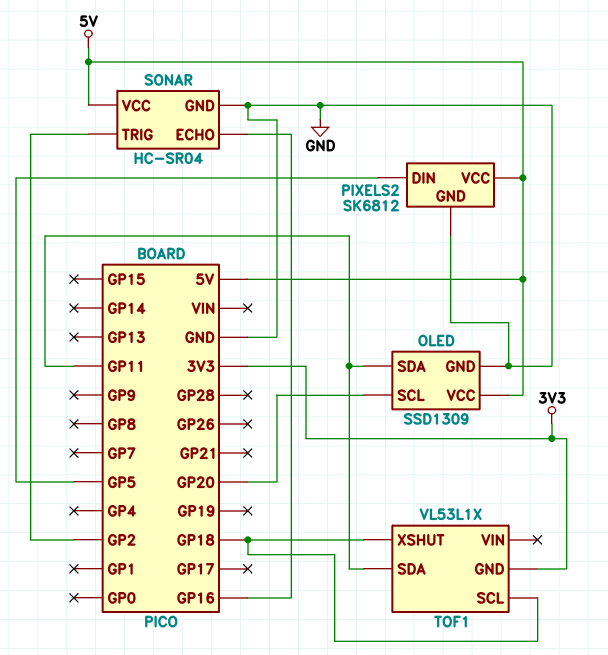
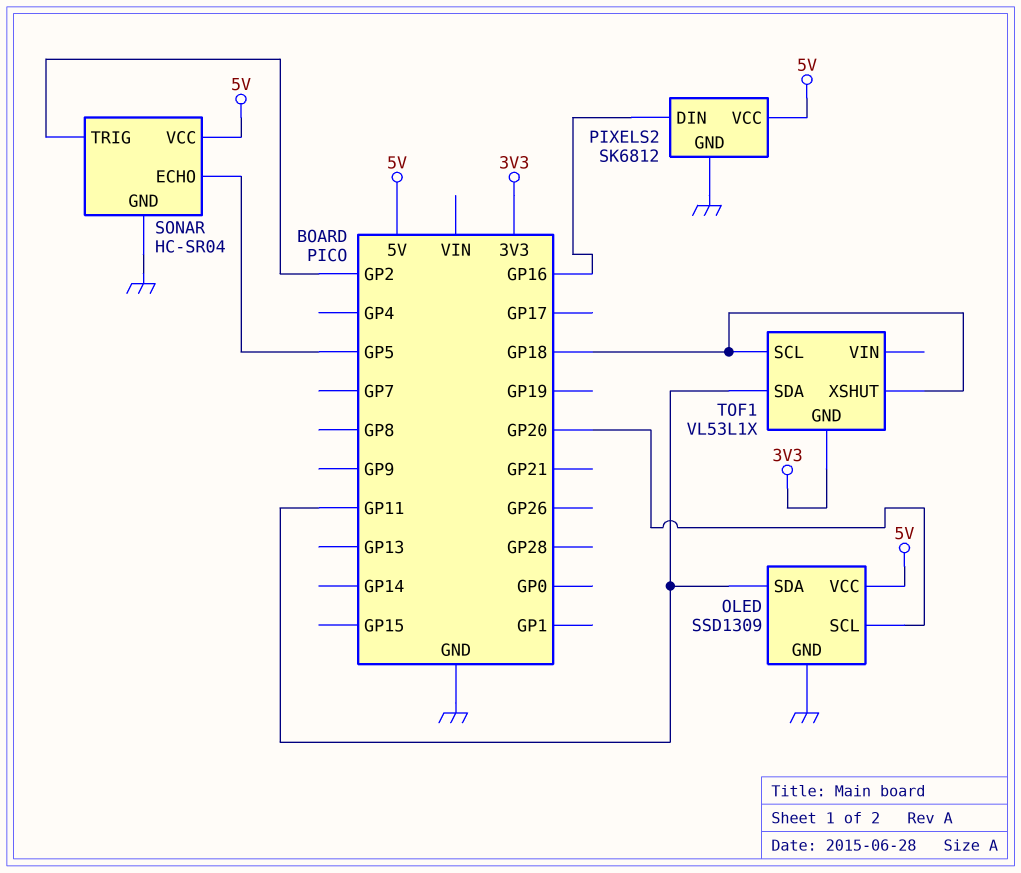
PIXELS2 pin DIN: GP5 -> GP16
SONAR pin ECHO: GP16 -> GP5

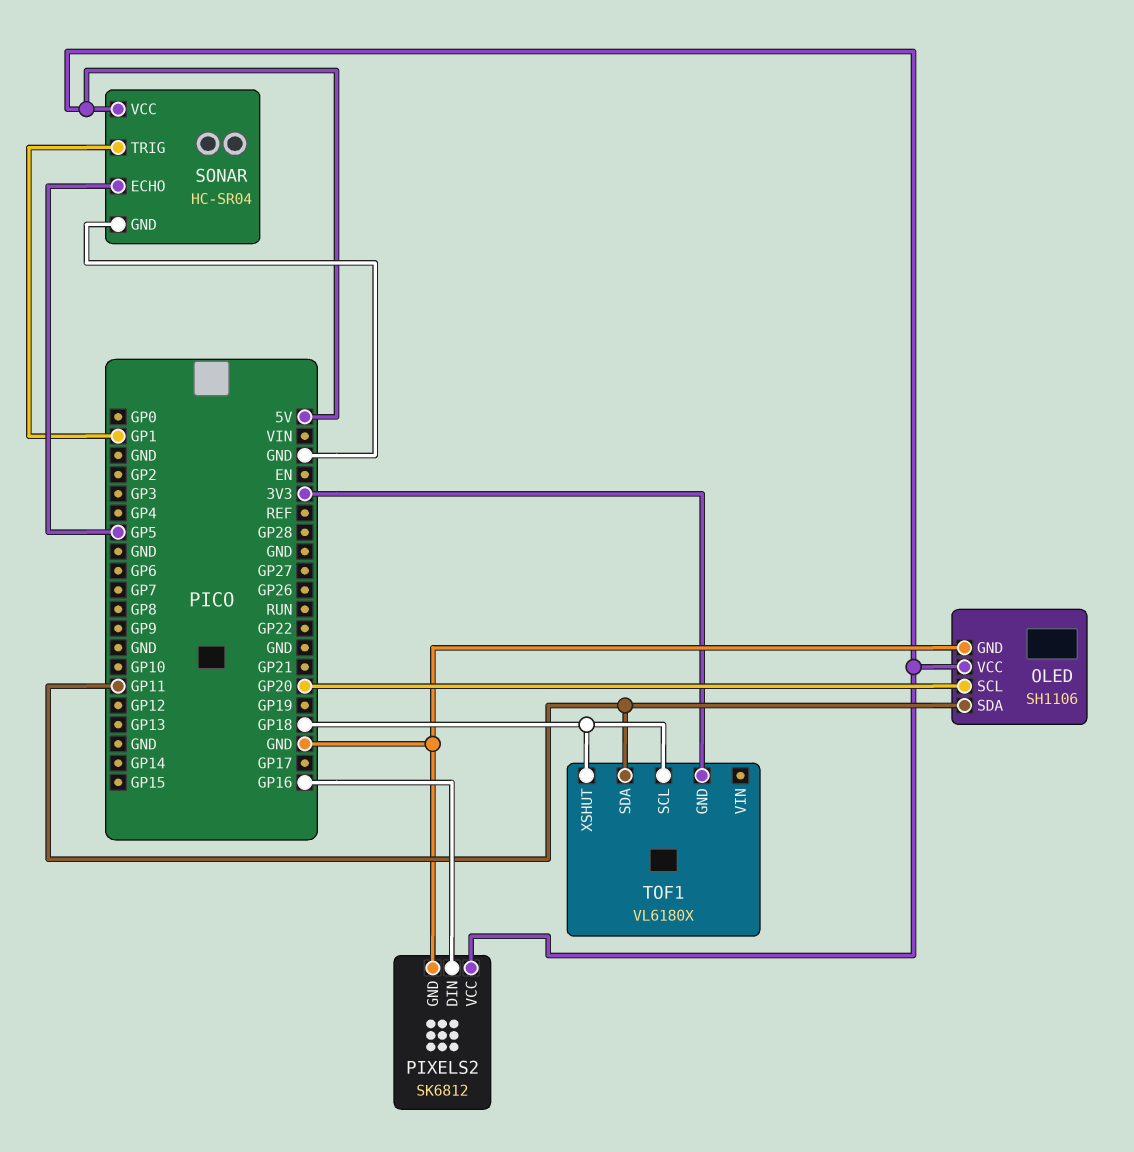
OLED: SSD1309 -> SH1106
SONAR pin TRIG: GP2 -> GP1
TOF1: VL53L1X -> VL6180X

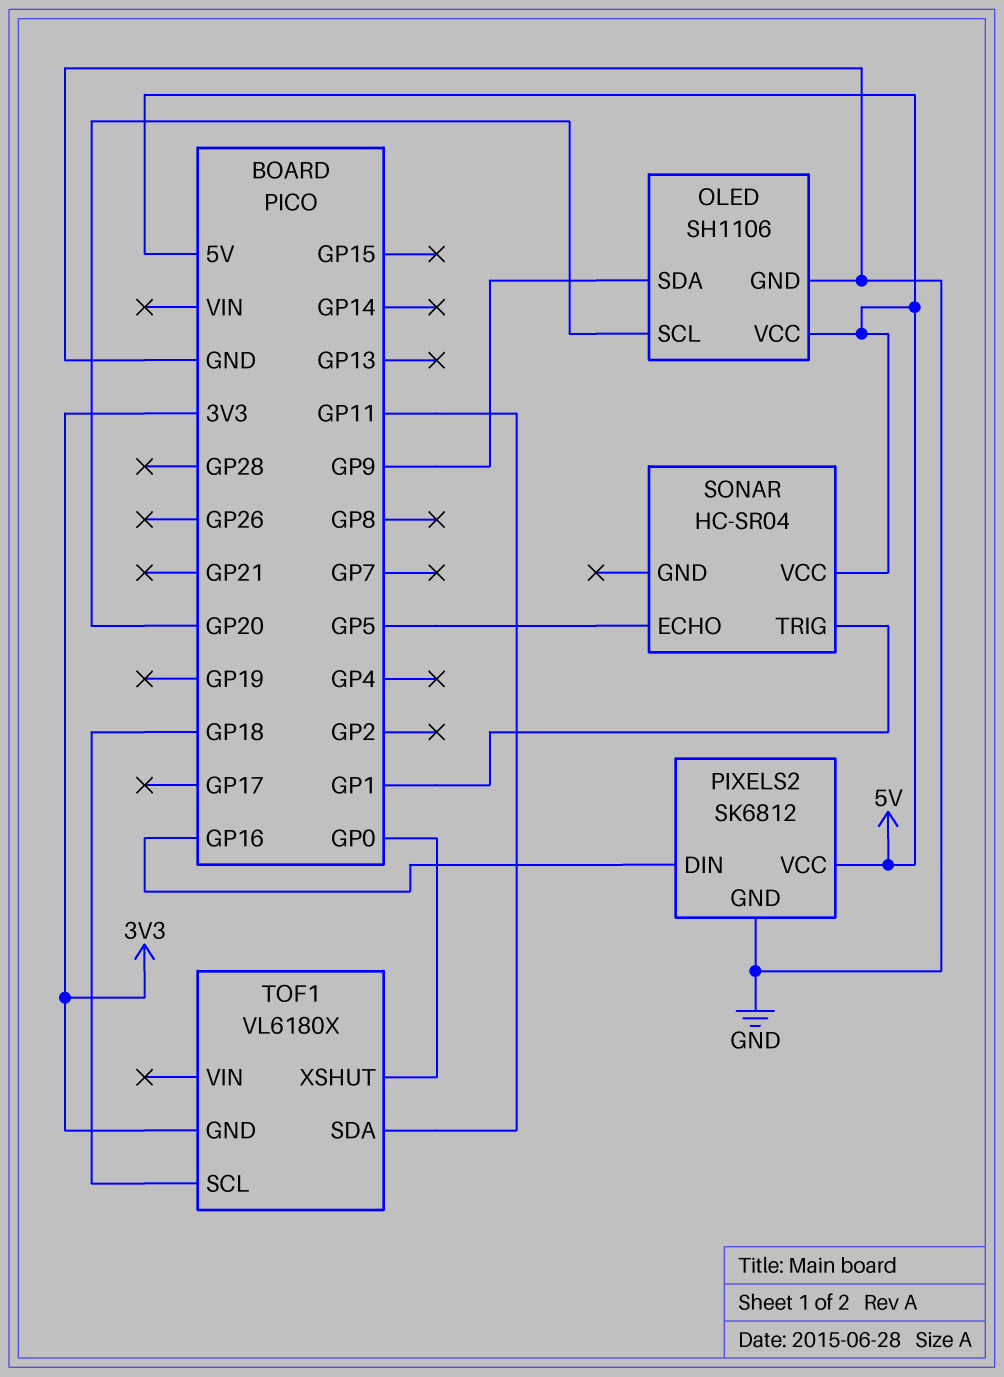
OLED pin SDA: GP11 -> GP9
SONAR pin GND: GND -> none
TOF1 pin XSHUT: GP18 -> GP0

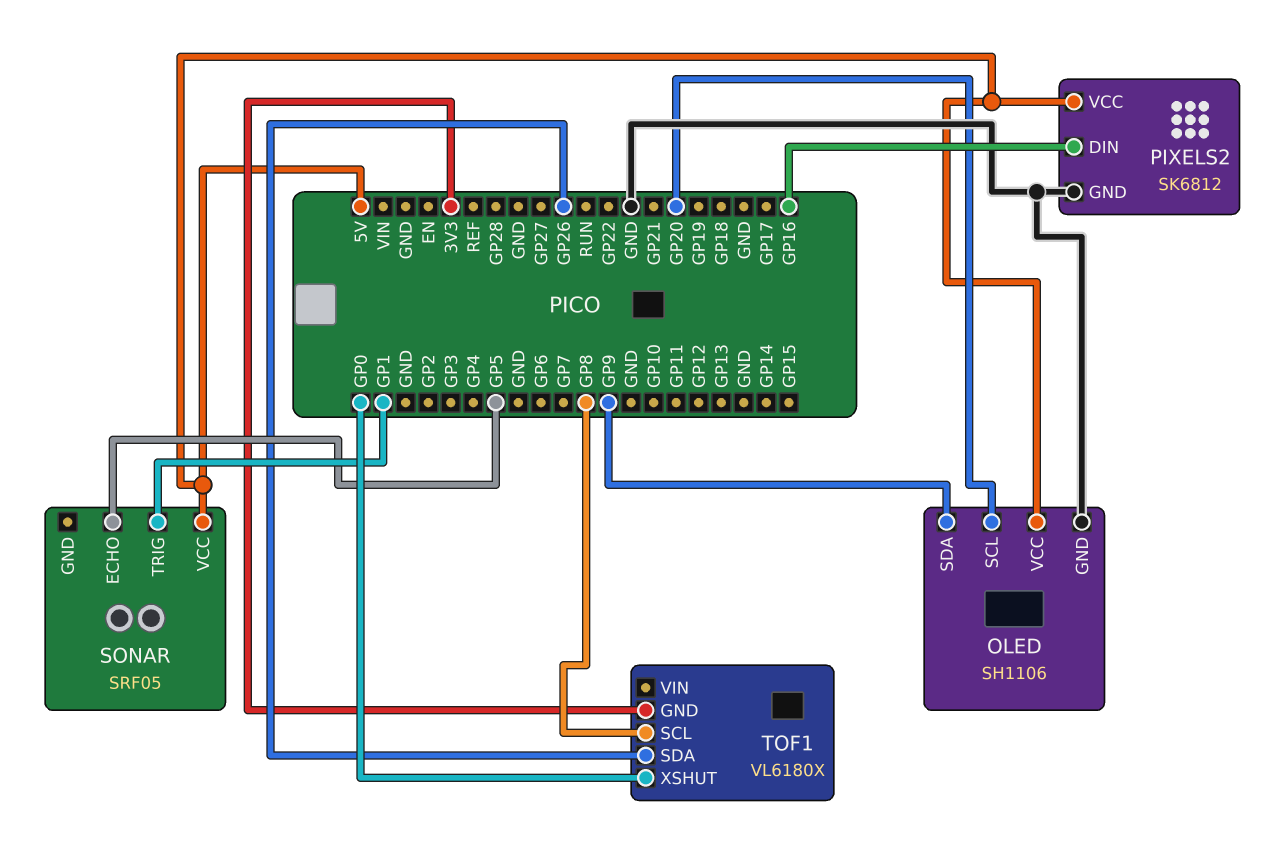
SONAR: HC-SR04 -> SRF05
TOF1 pin SCL: GP18 -> GP8
TOF1 pin SDA: GP11 -> GP26

